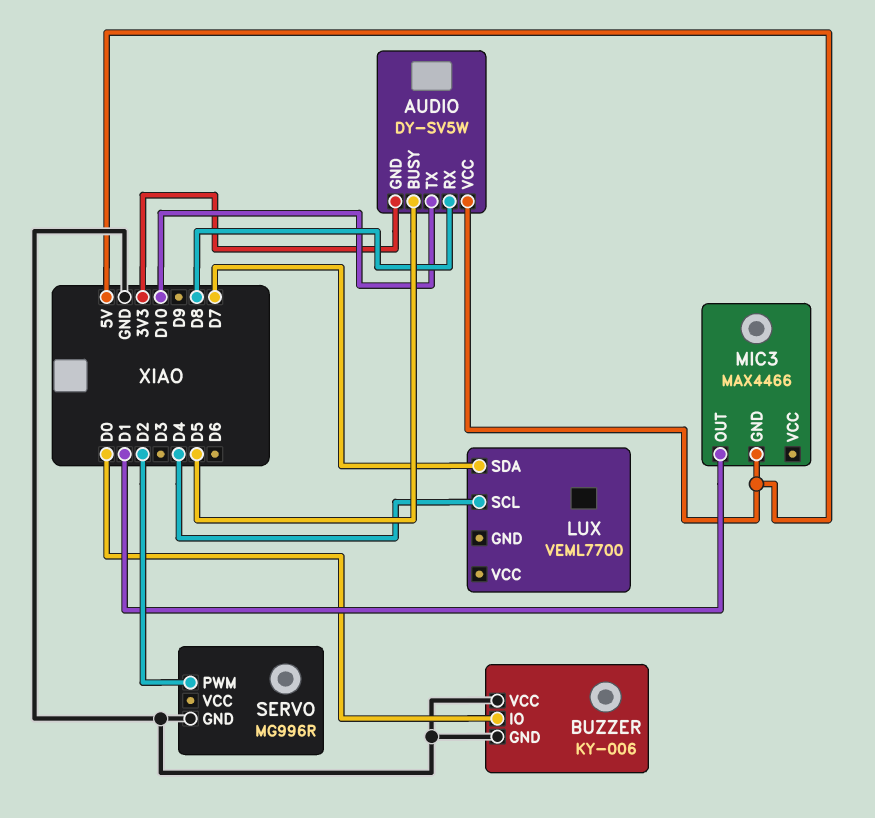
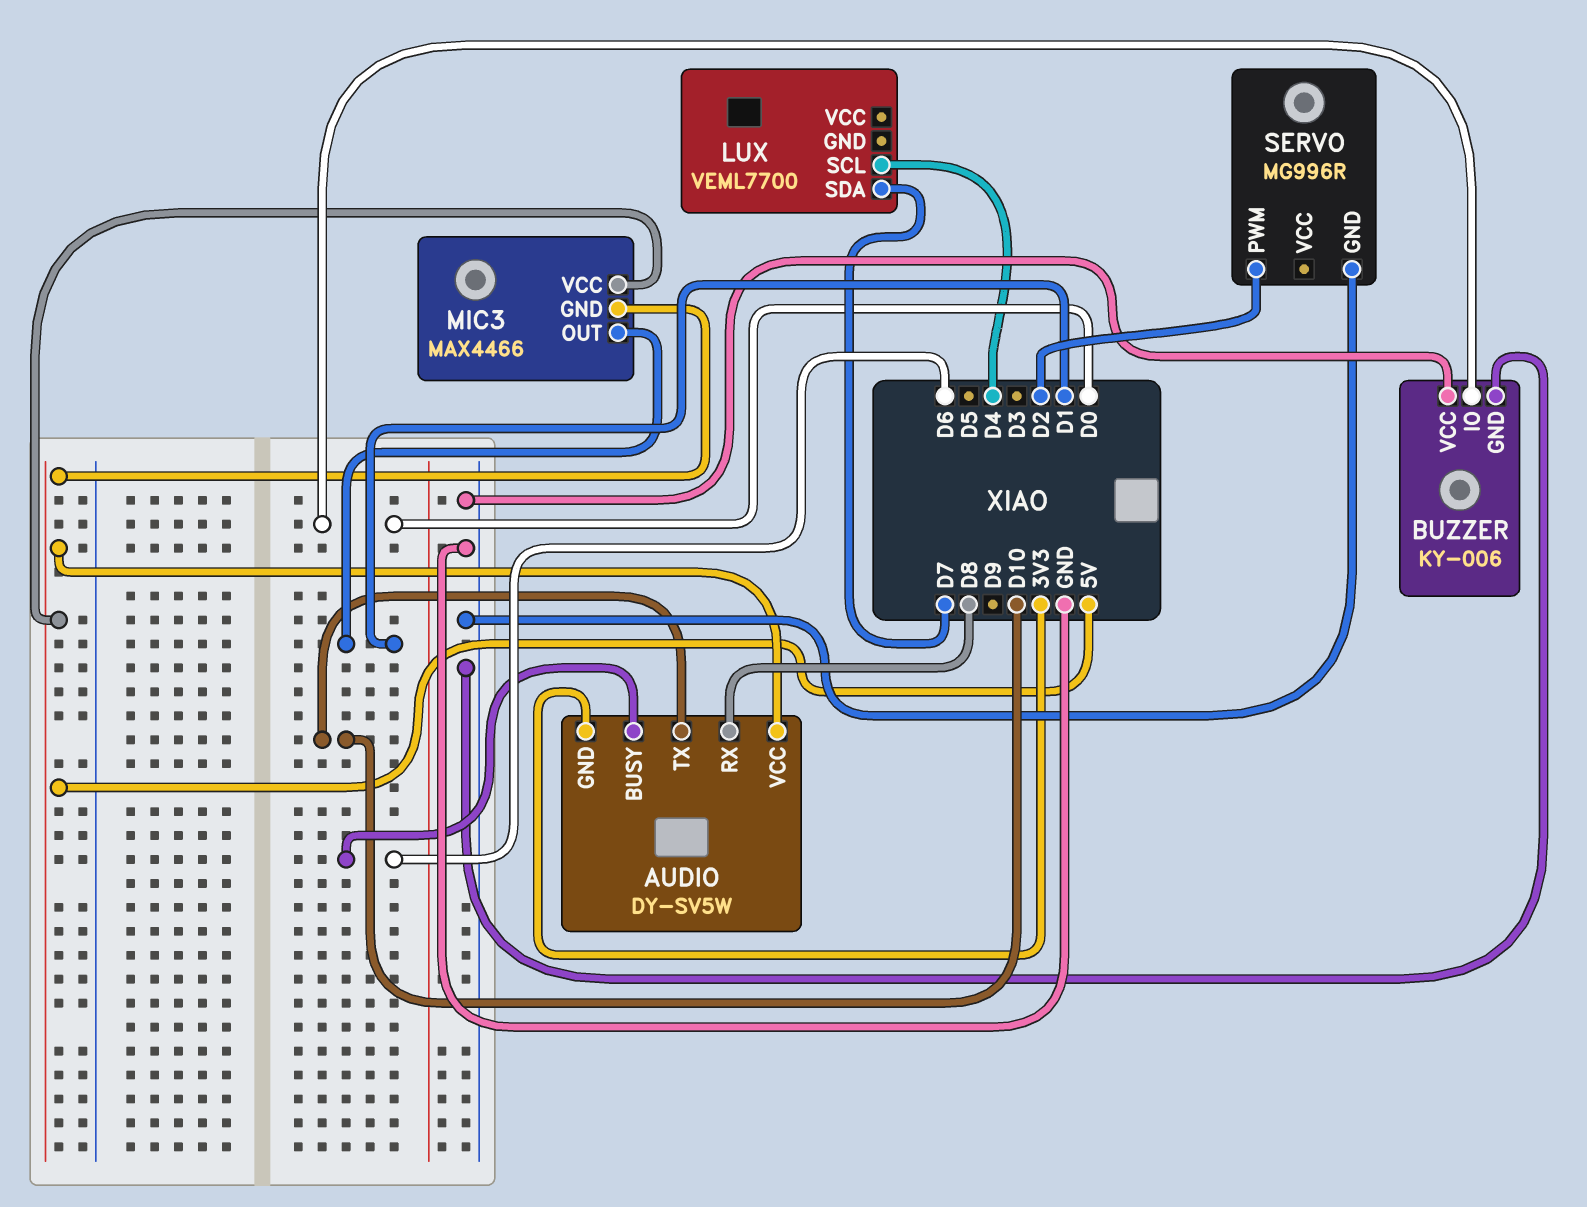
AUDIO pin BUSY: D5 -> D6
MIC3 pin VCC: none -> 5V

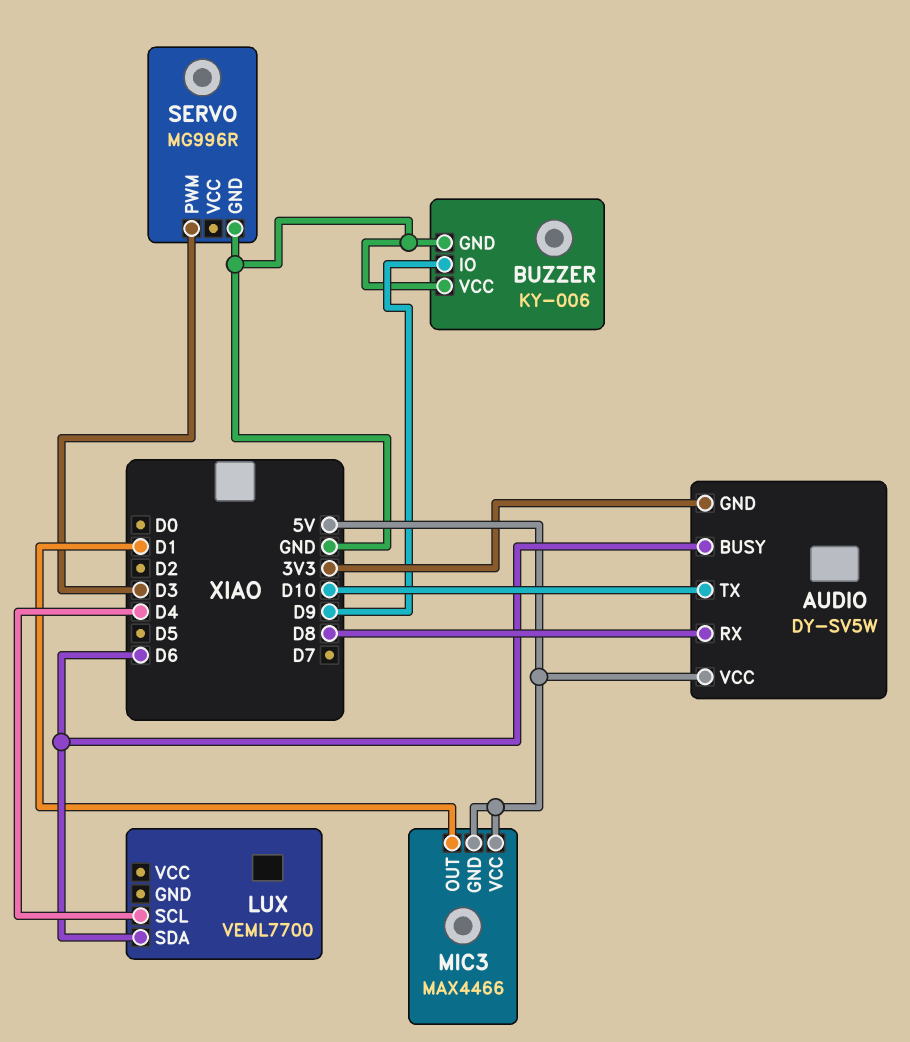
BUZZER pin IO: D0 -> D9
LUX pin SDA: D7 -> D6
SERVO pin PWM: D2 -> D3

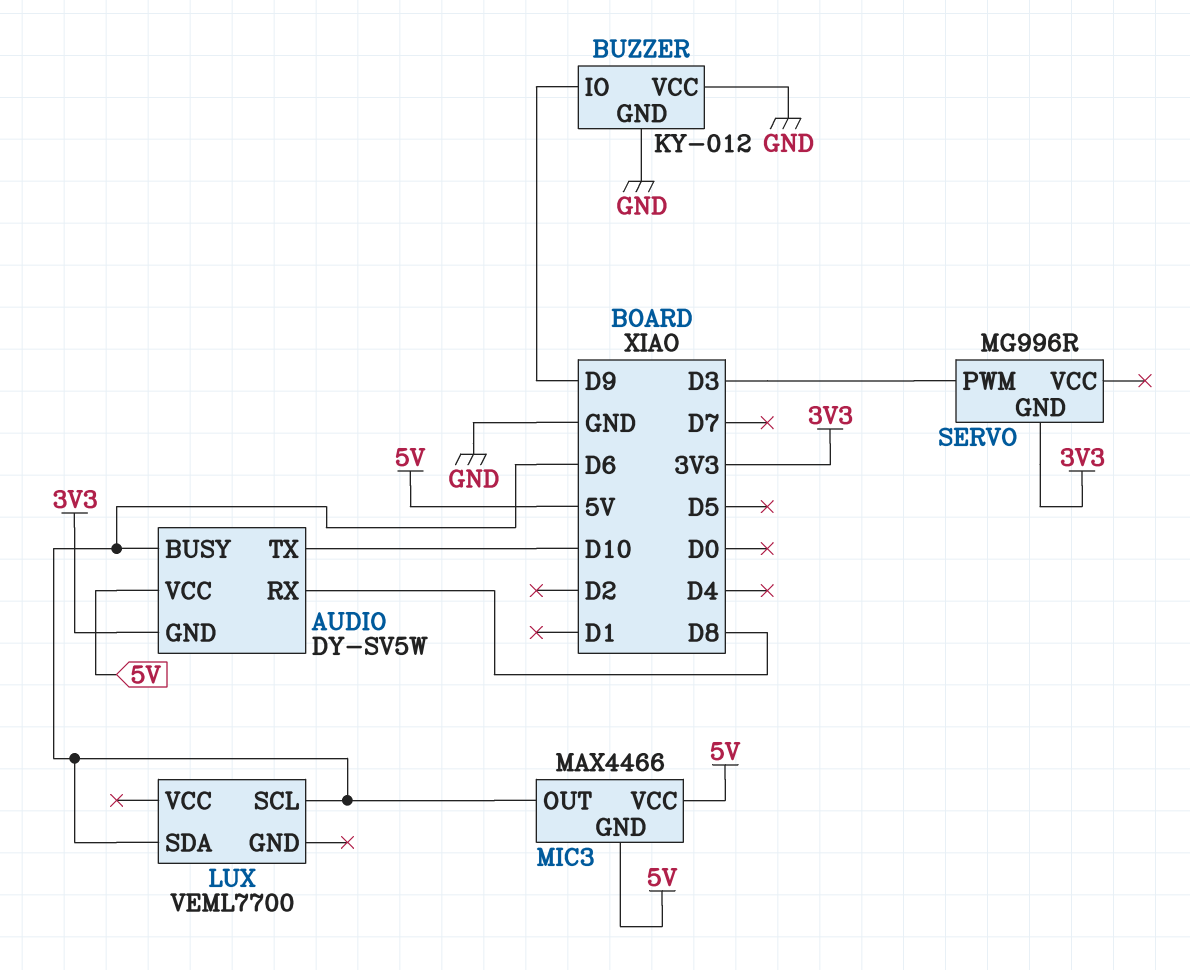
BUZZER: KY-006 -> KY-012
LUX pin SCL: D4 -> D6
MIC3 pin OUT: D1 -> D6
SERVO pin GND: GND -> 3V3

